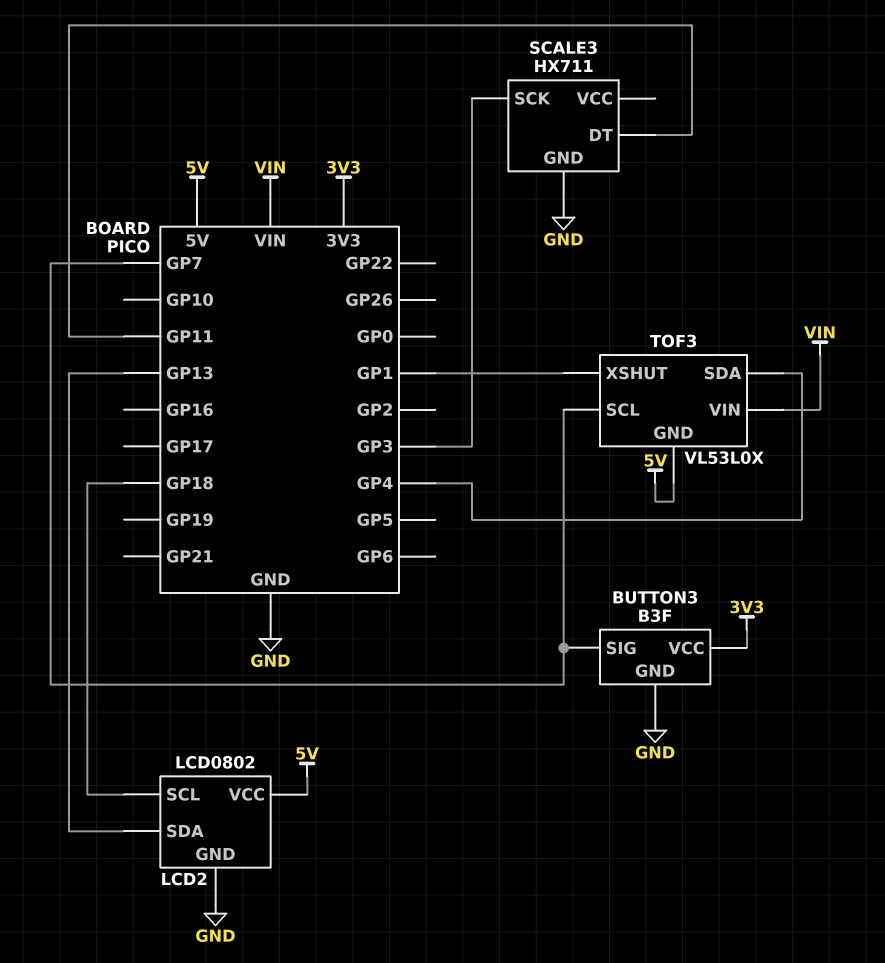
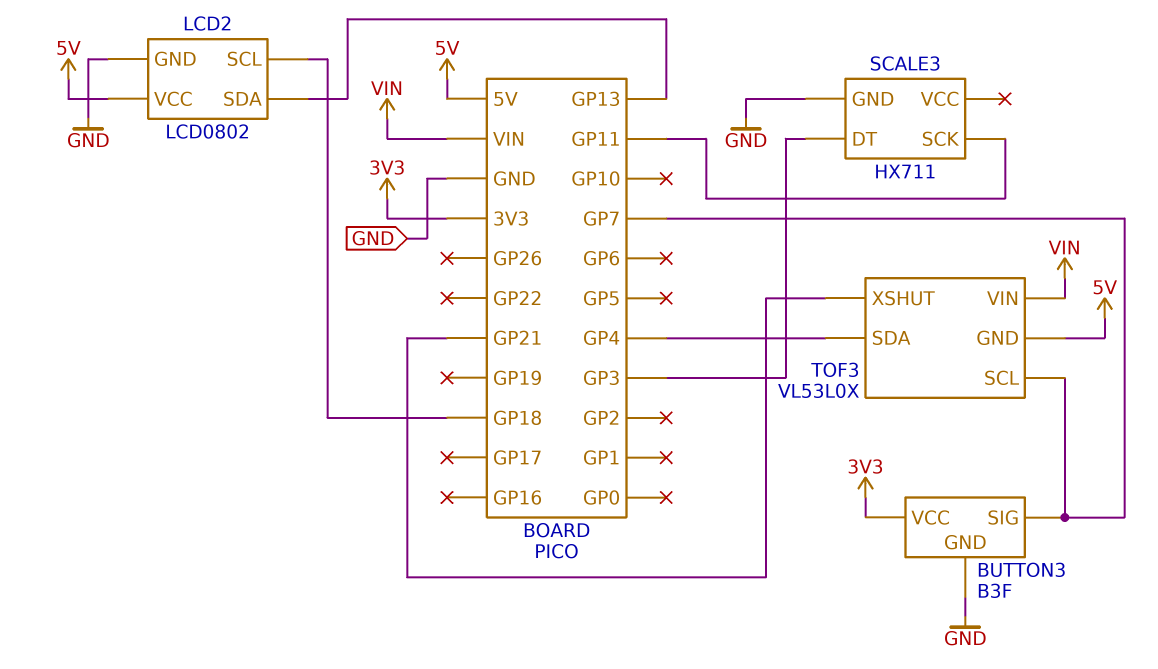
SCALE3 pin DT: GP11 -> GP3
SCALE3 pin SCK: GP3 -> GP11
TOF3 pin XSHUT: GP1 -> GP21

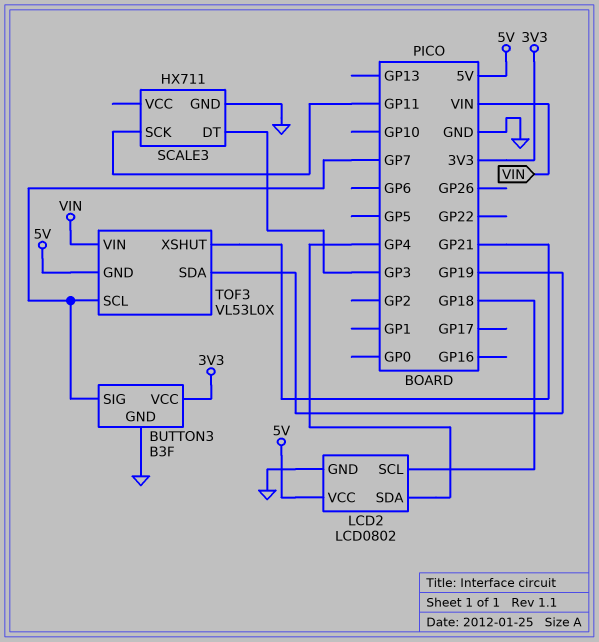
LCD2 pin SDA: GP13 -> GP4
TOF3 pin SDA: GP4 -> GP19

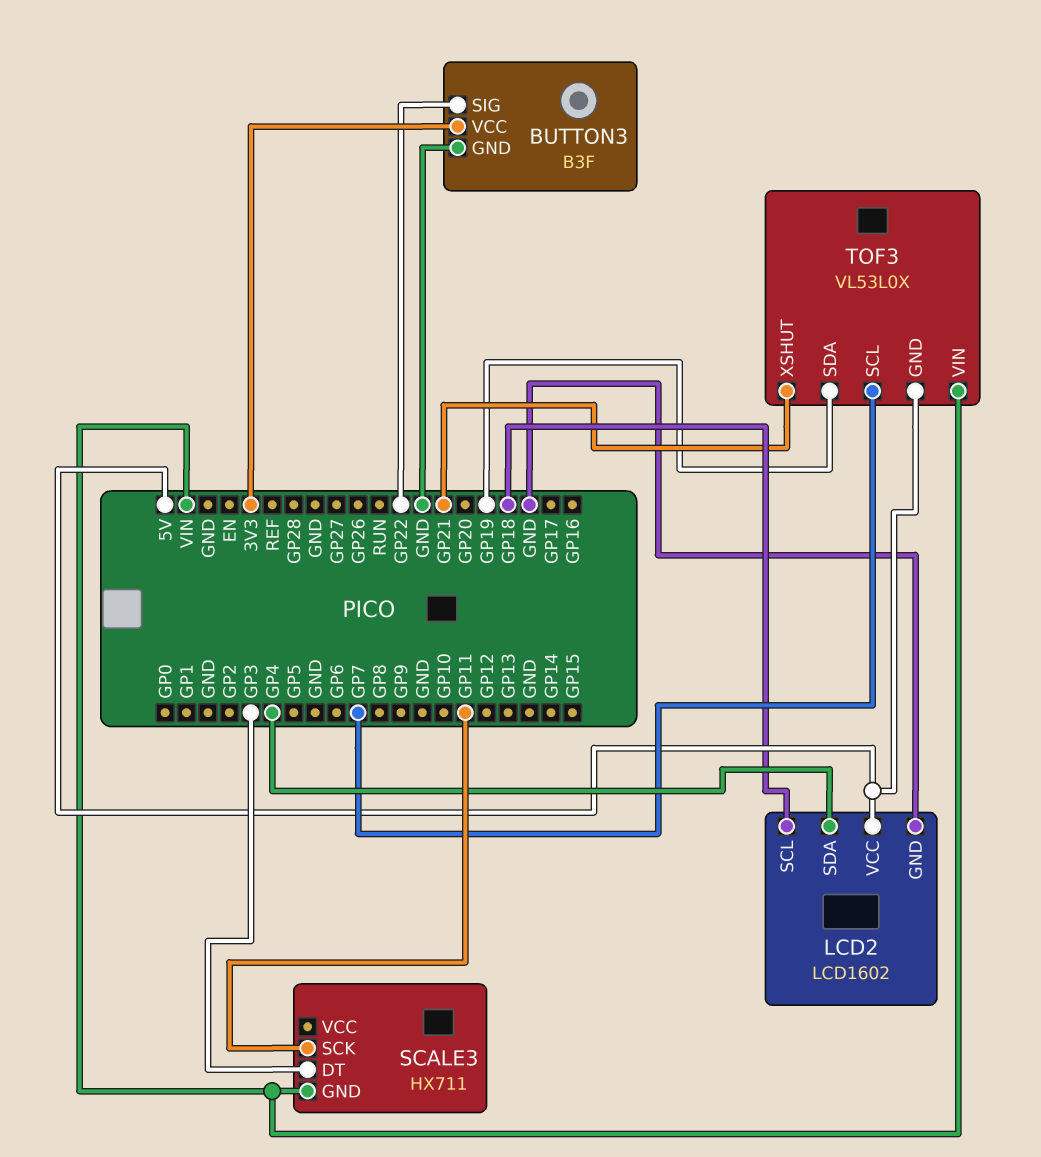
BUTTON3 pin SIG: GP7 -> GP22
LCD2: LCD0802 -> LCD1602
SCALE3 pin GND: GND -> VIN

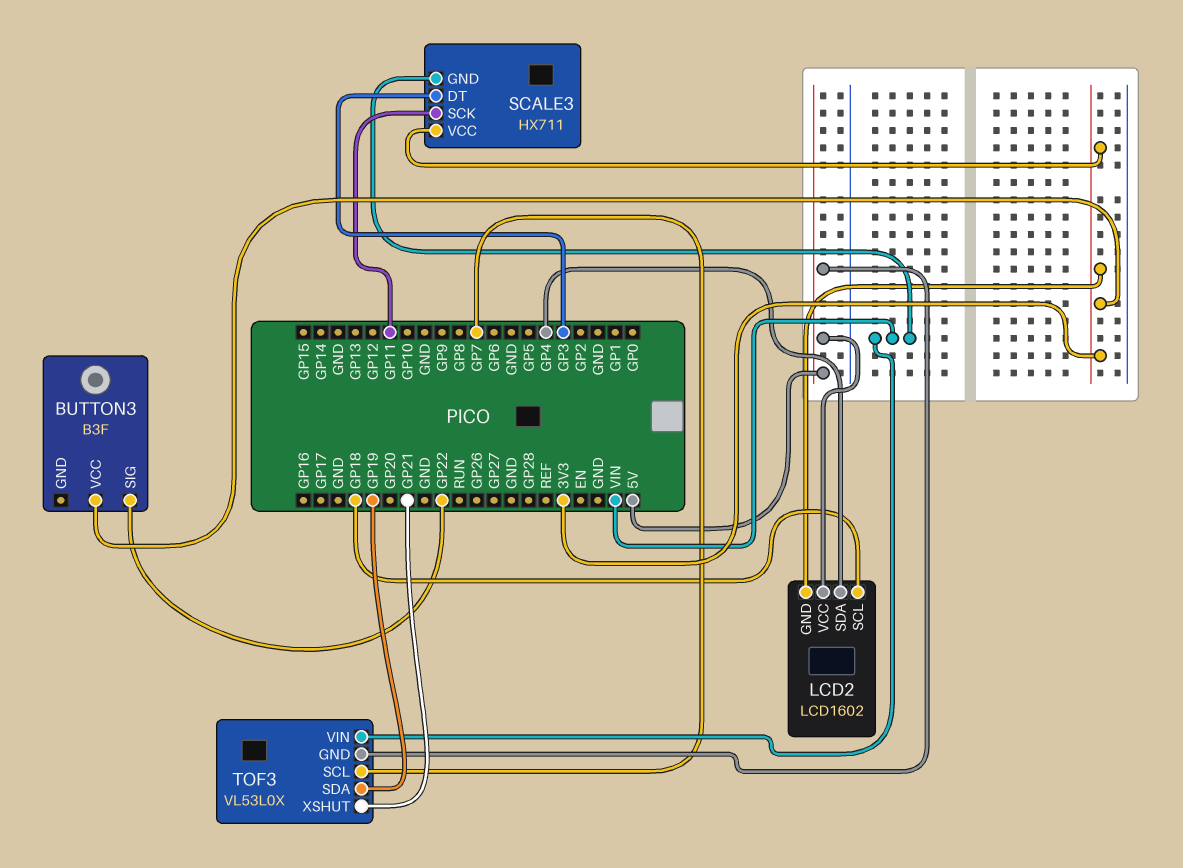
BUTTON3 pin GND: GND -> none
LCD2 pin GND: GND -> 3V3
SCALE3 pin VCC: none -> 3V3

